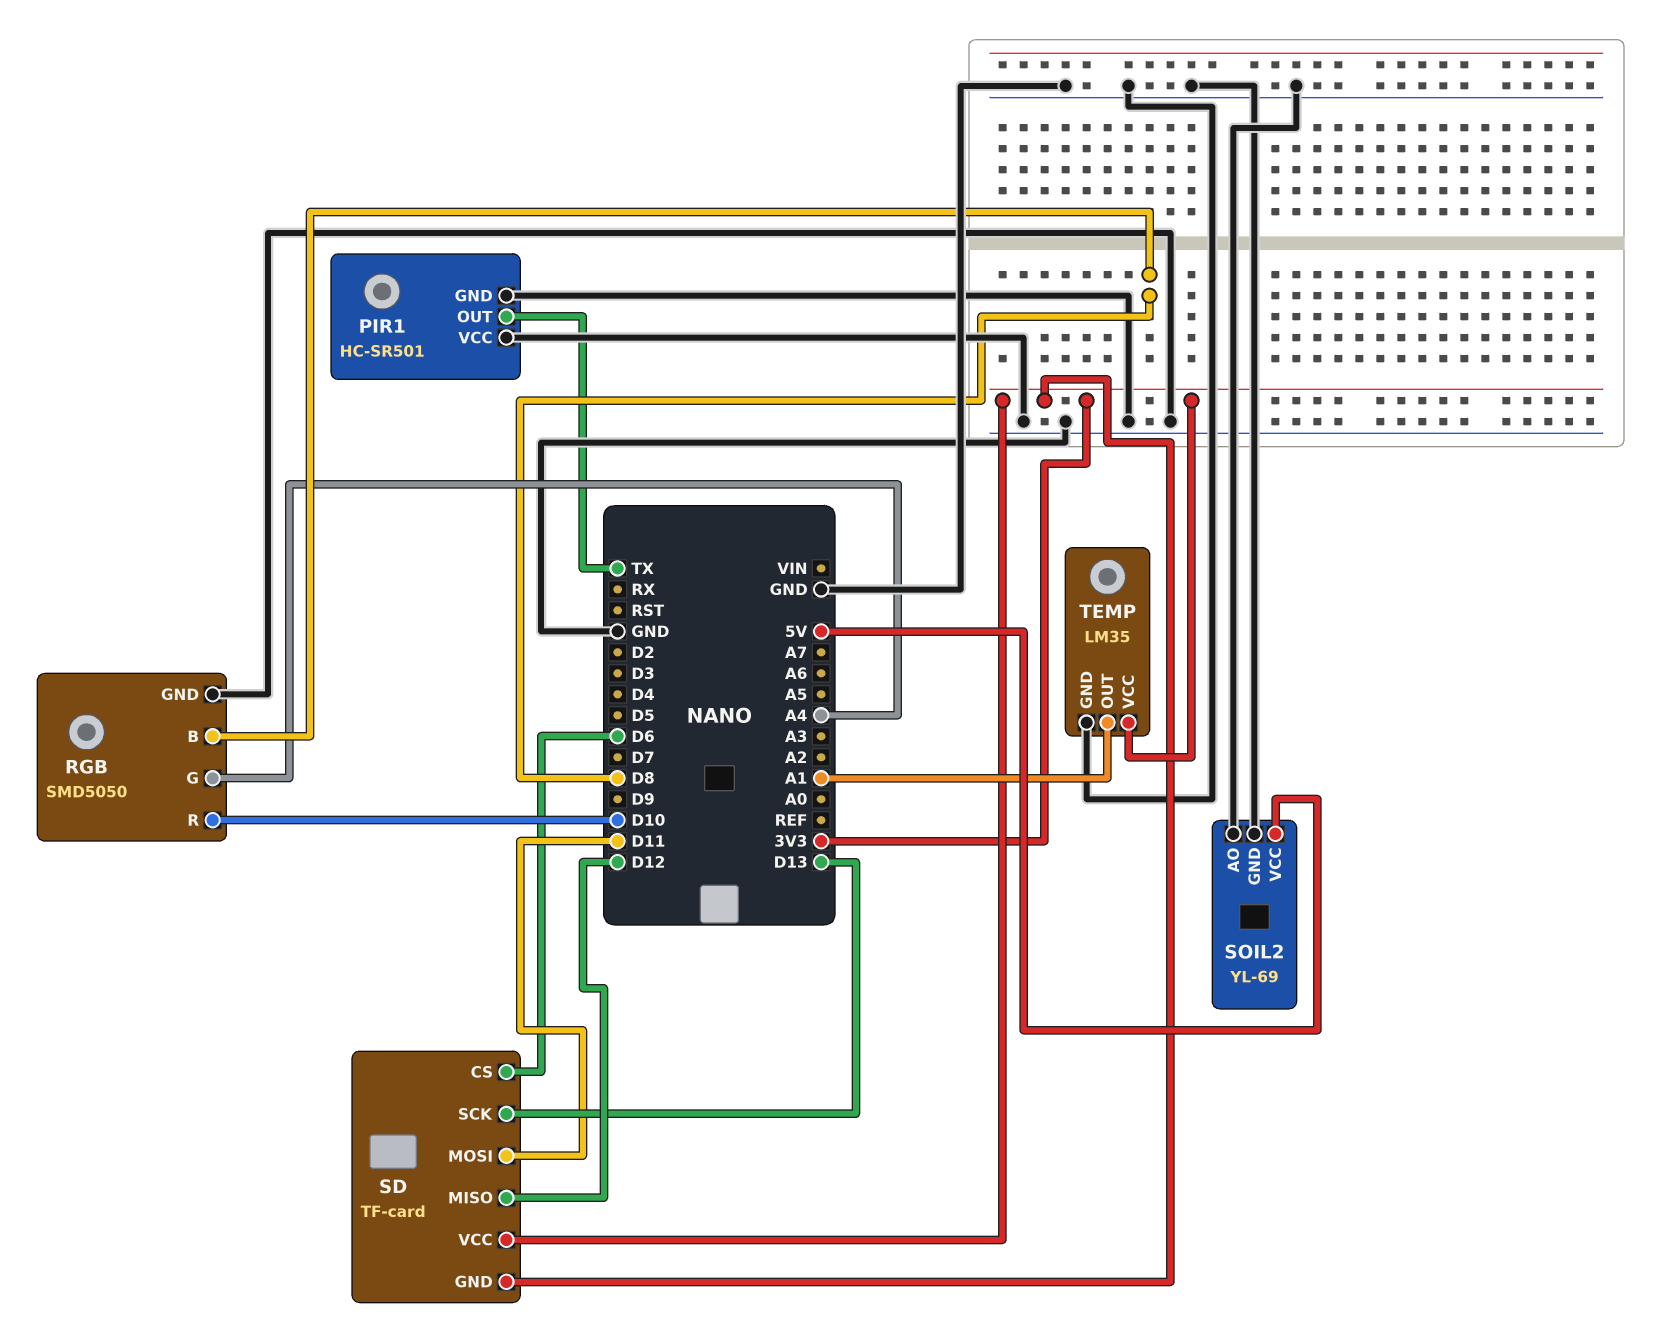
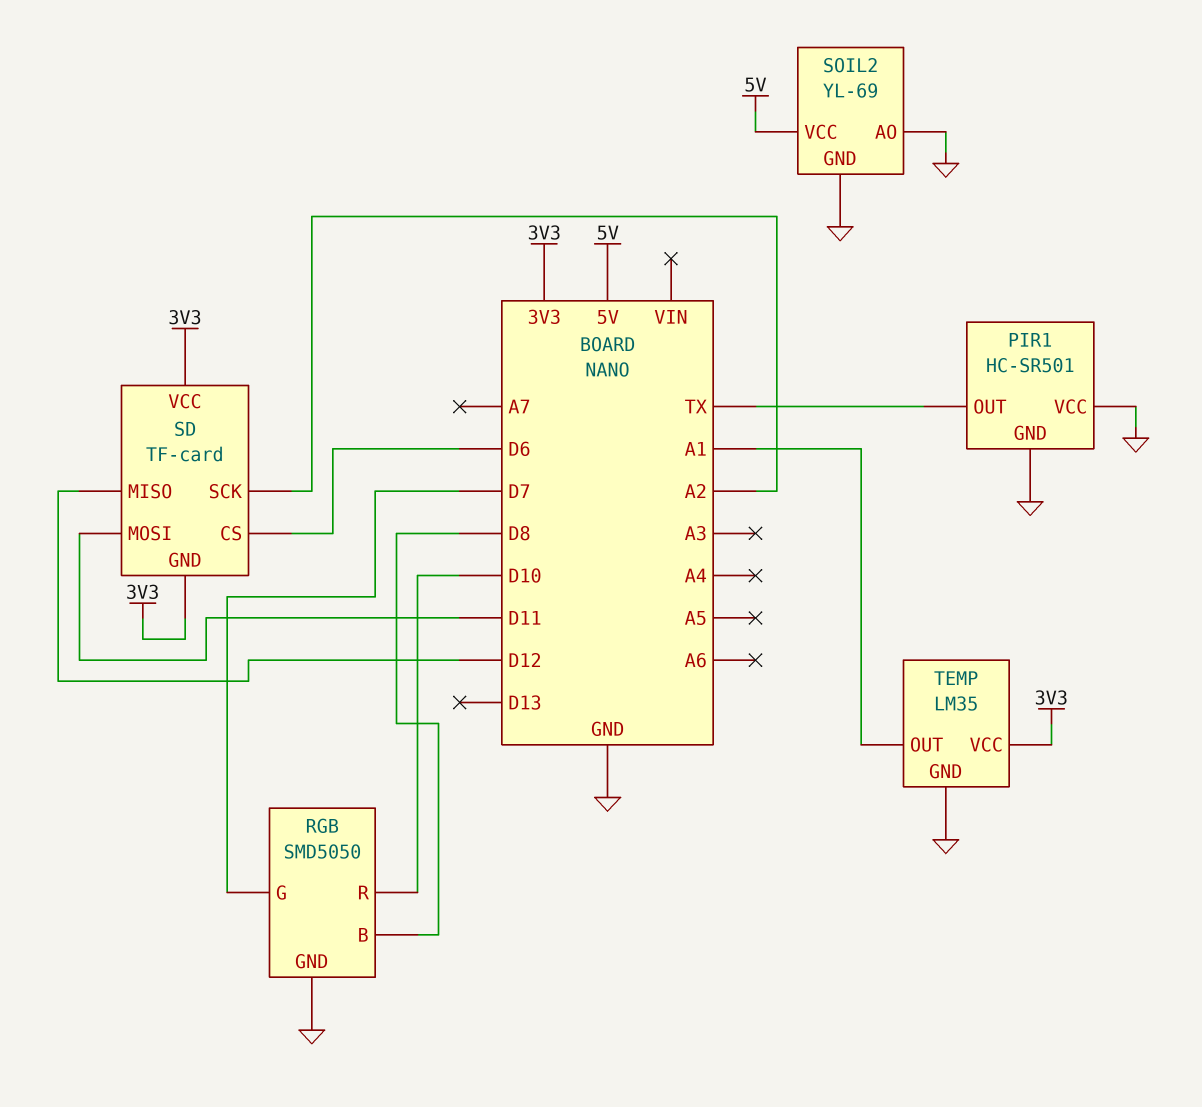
RGB pin G: A4 -> D7
SD pin SCK: D13 -> A2

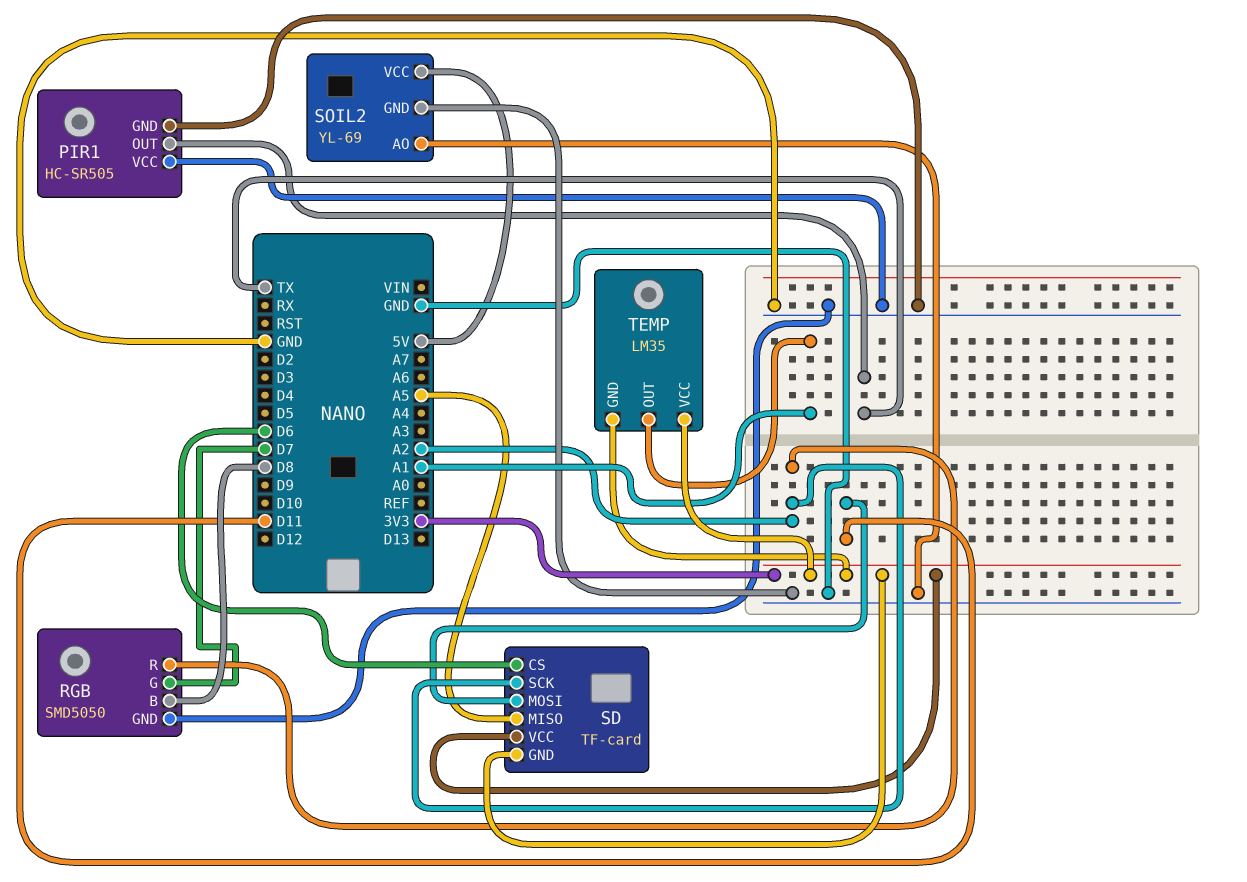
PIR1: HC-SR501 -> HC-SR505
RGB pin R: D10 -> A2
SD pin MISO: D12 -> A5
TEMP pin GND: GND -> 3V3

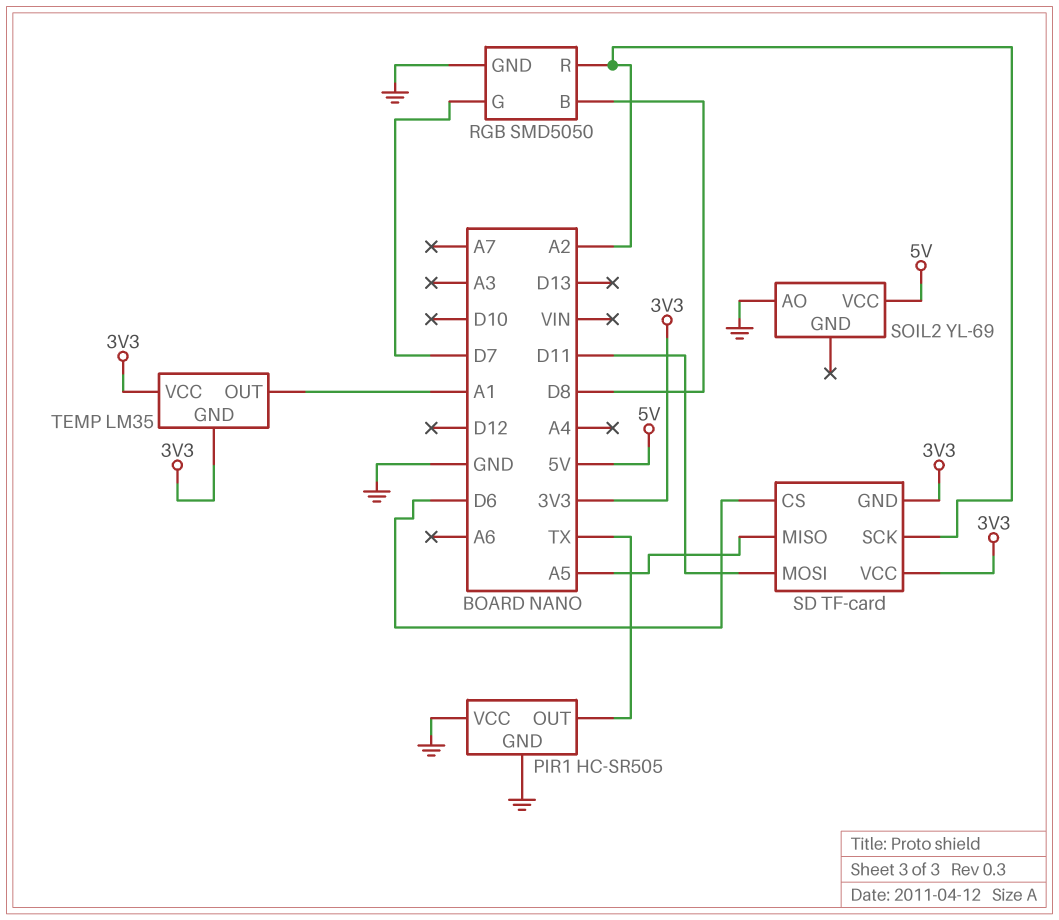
SOIL2 pin GND: GND -> none

